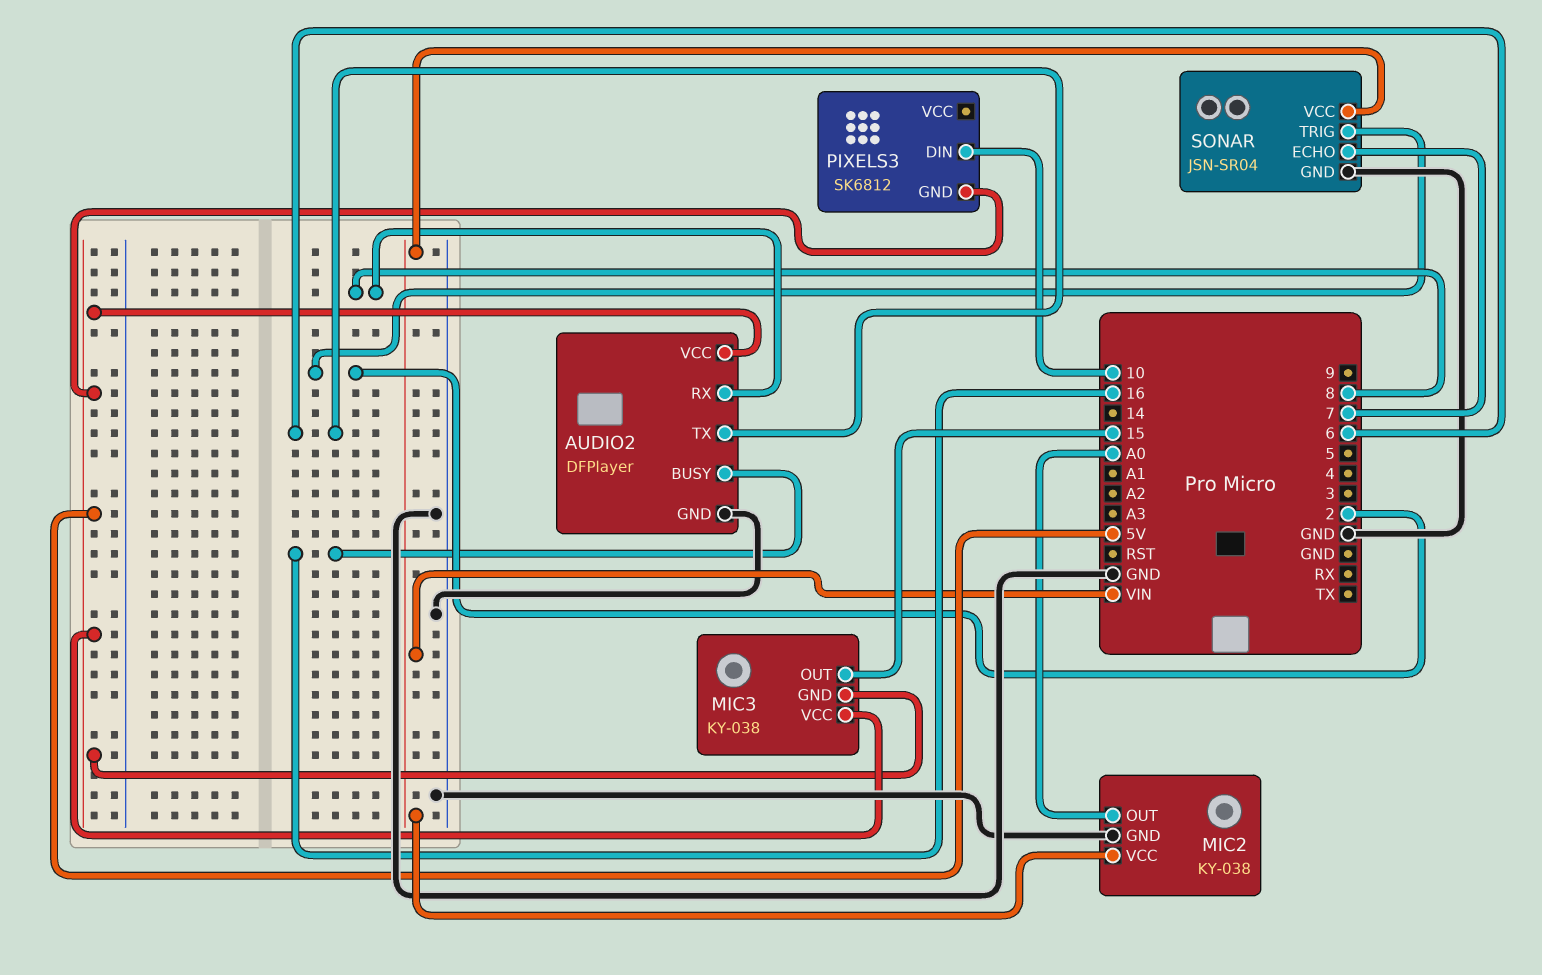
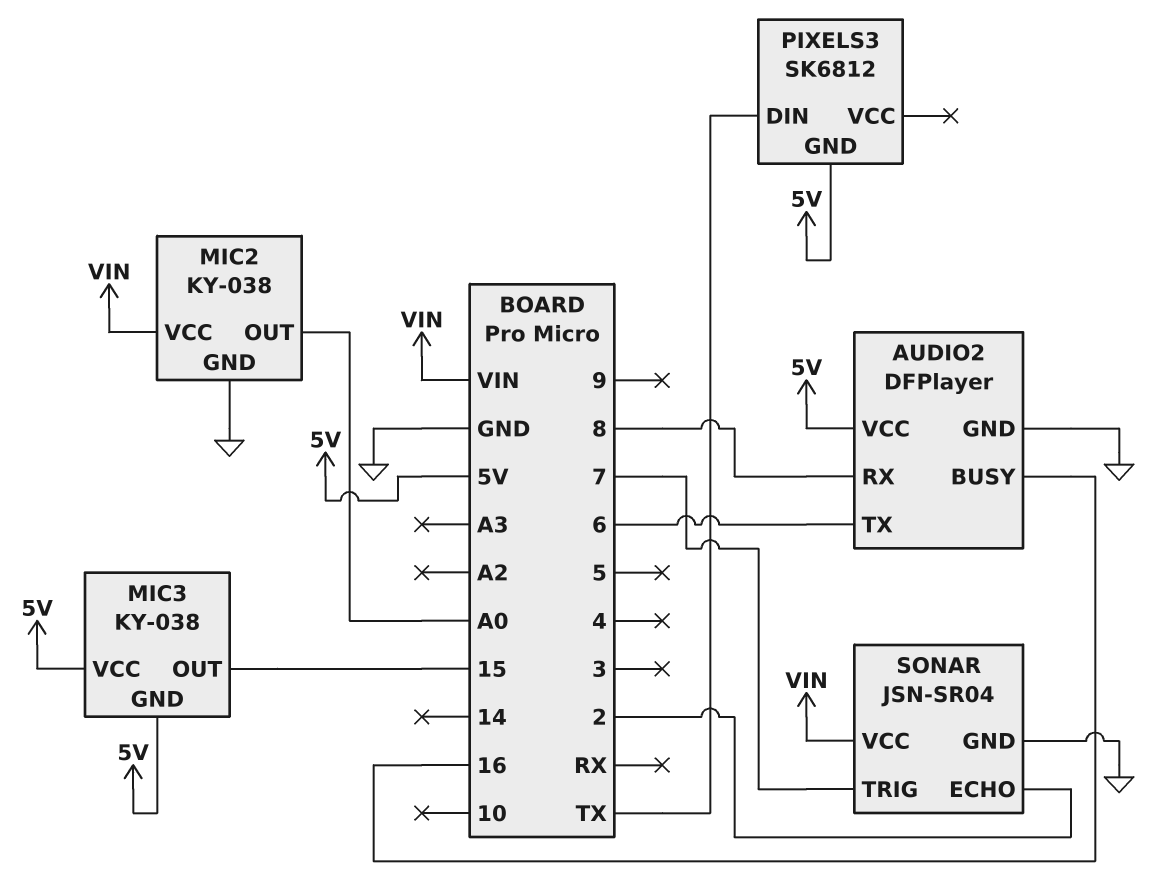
PIXELS3 pin DIN: 10 -> TX
SONAR pin ECHO: 7 -> 2
SONAR pin TRIG: 2 -> 7

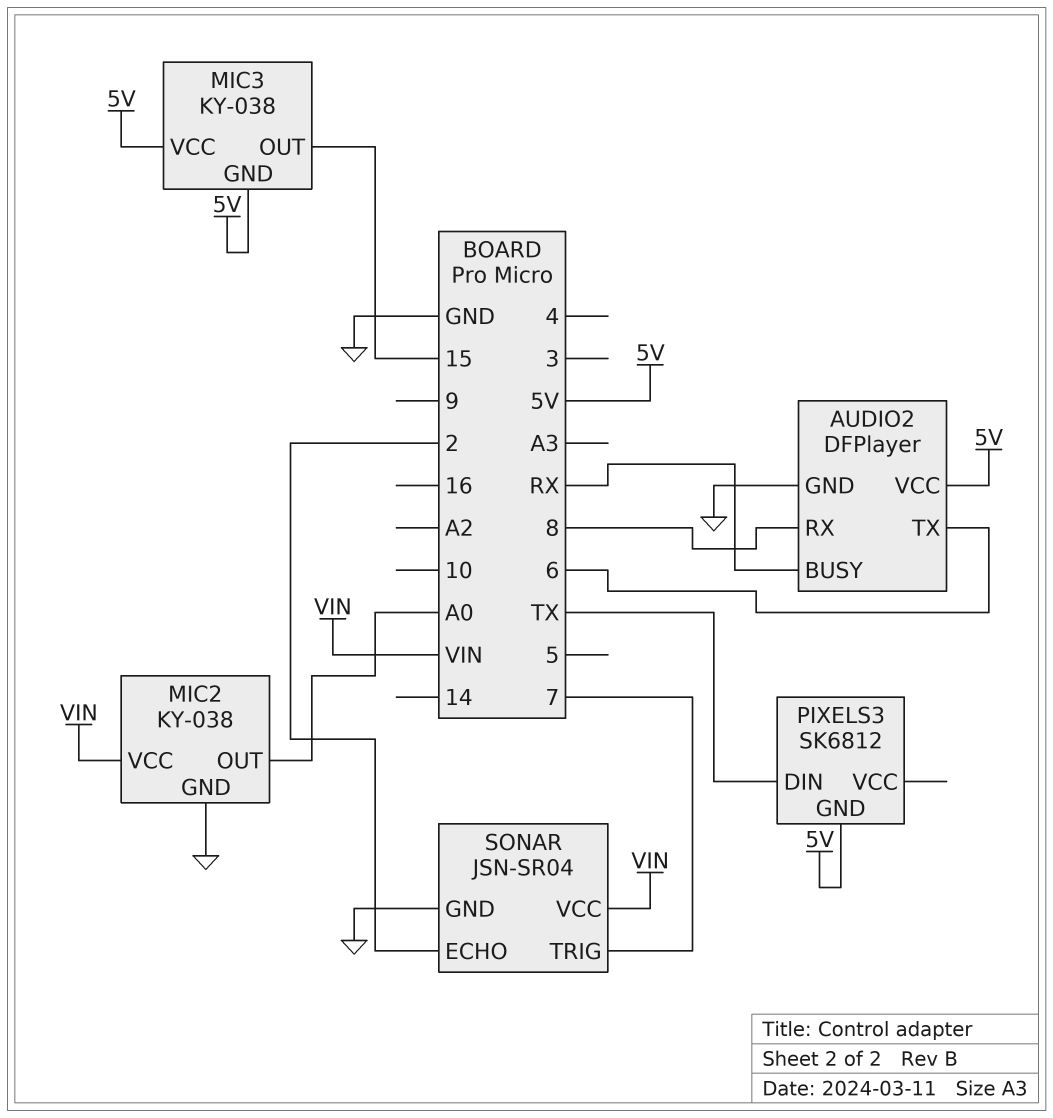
AUDIO2 pin BUSY: 16 -> RX

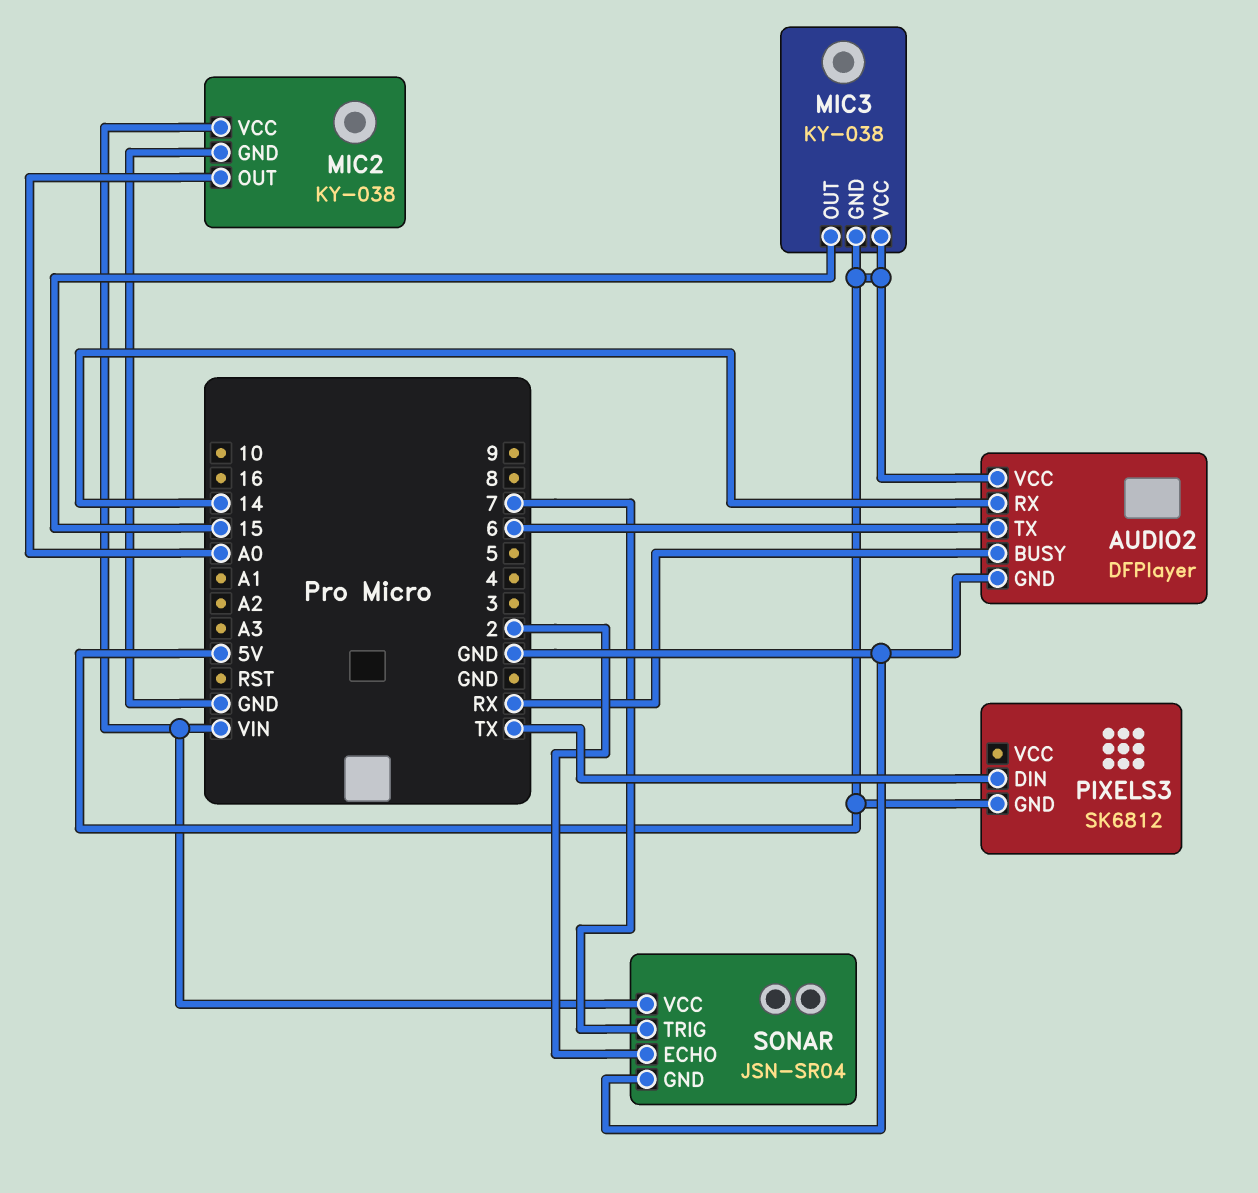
AUDIO2 pin RX: 8 -> 14

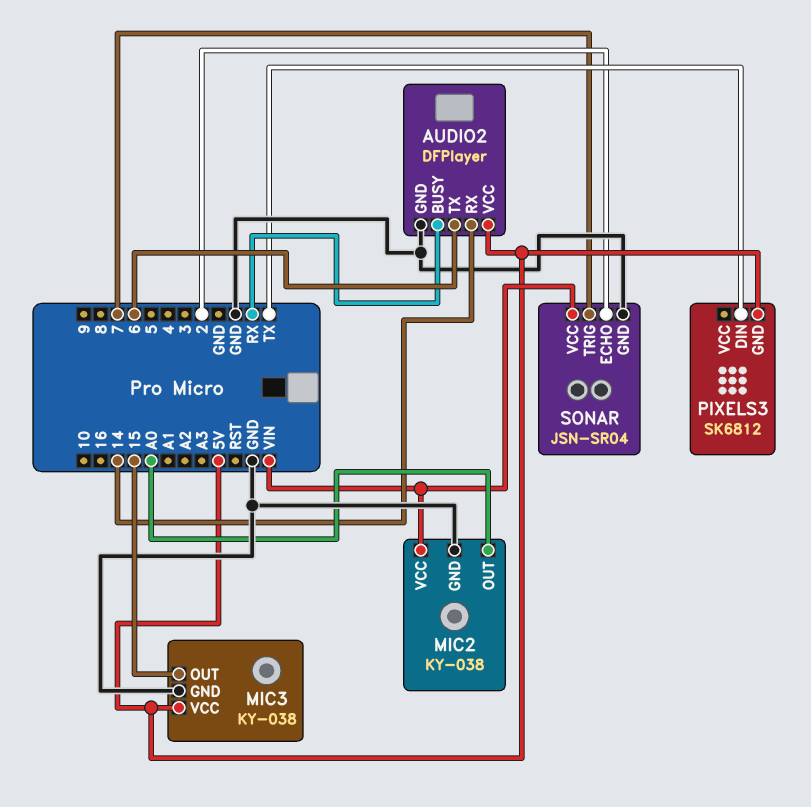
MIC3 pin GND: 5V -> GND

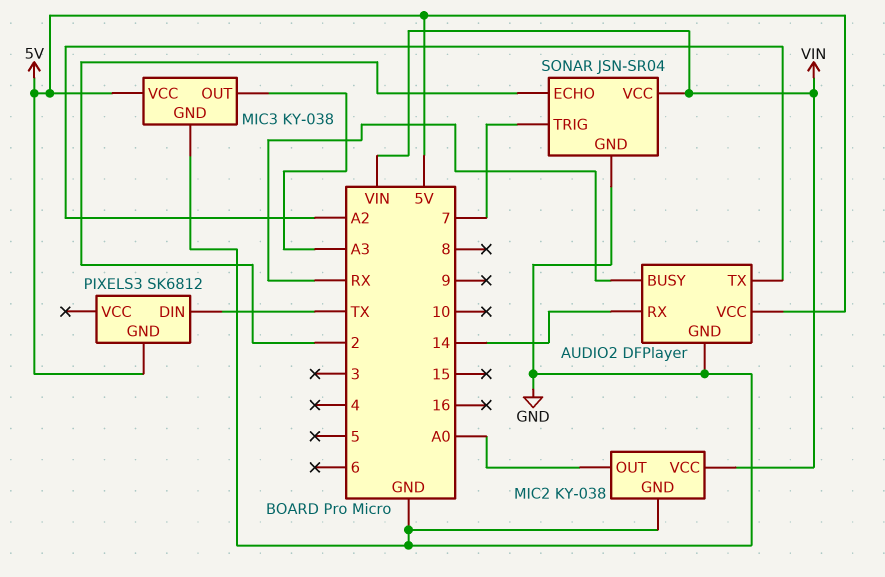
AUDIO2 pin TX: 6 -> A2
MIC3 pin OUT: 15 -> A3

